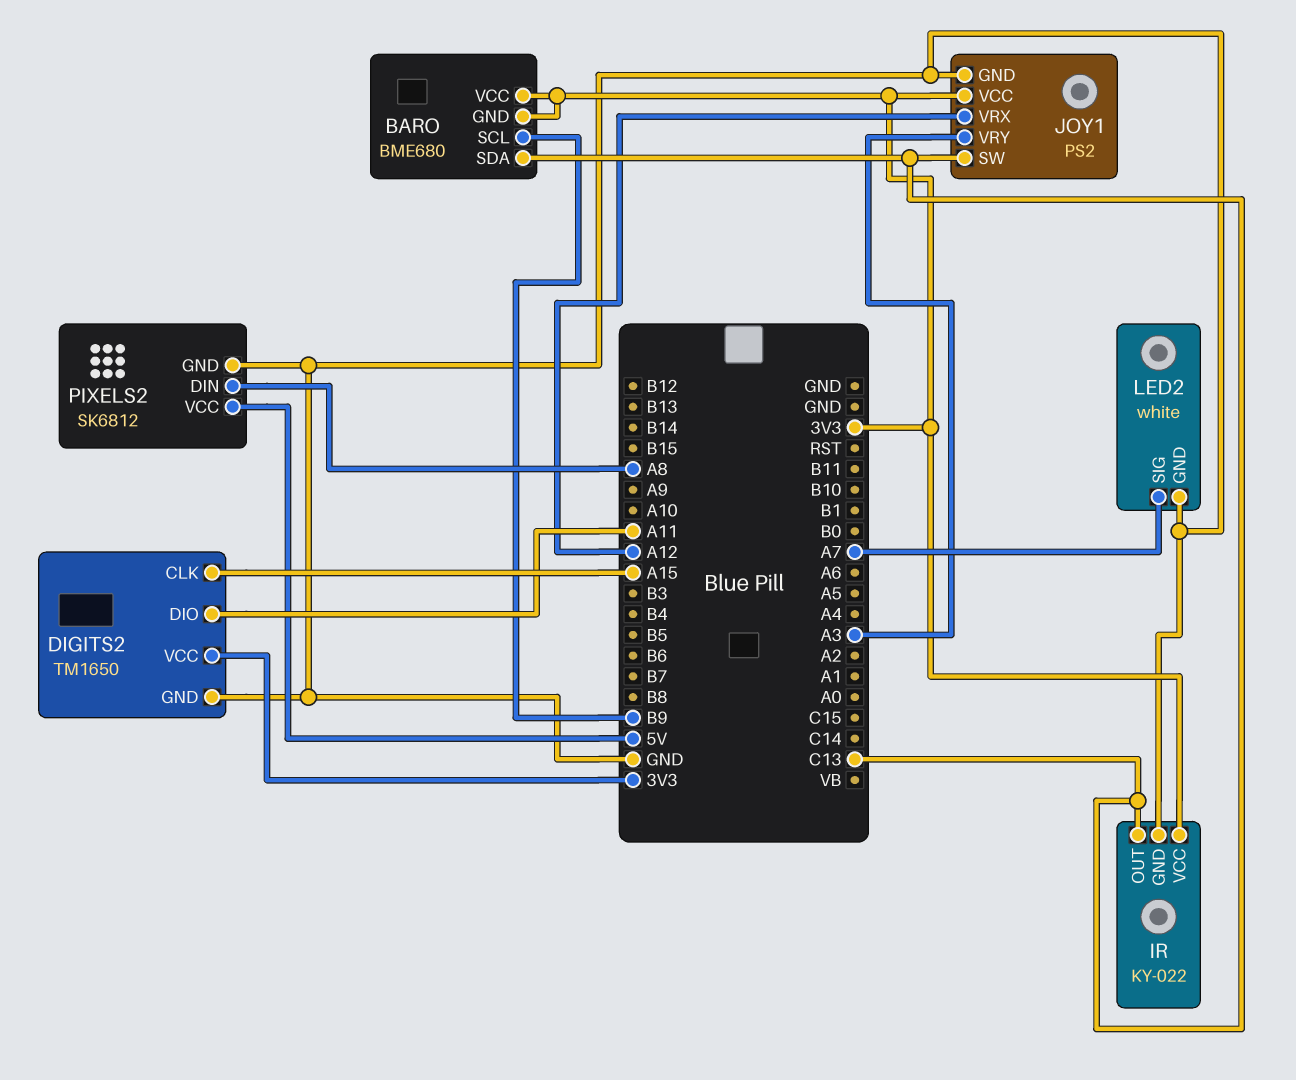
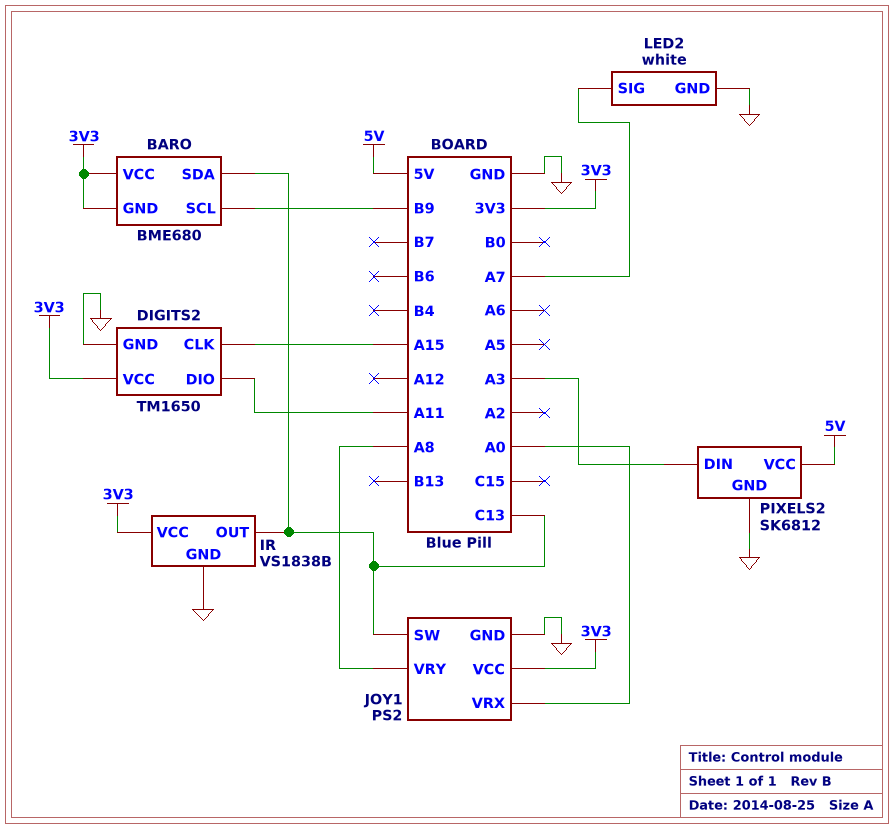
IR: KY-022 -> VS1838B
JOY1 pin VRX: A12 -> A0
JOY1 pin VRY: A3 -> A8
PIXELS2 pin DIN: A8 -> A3

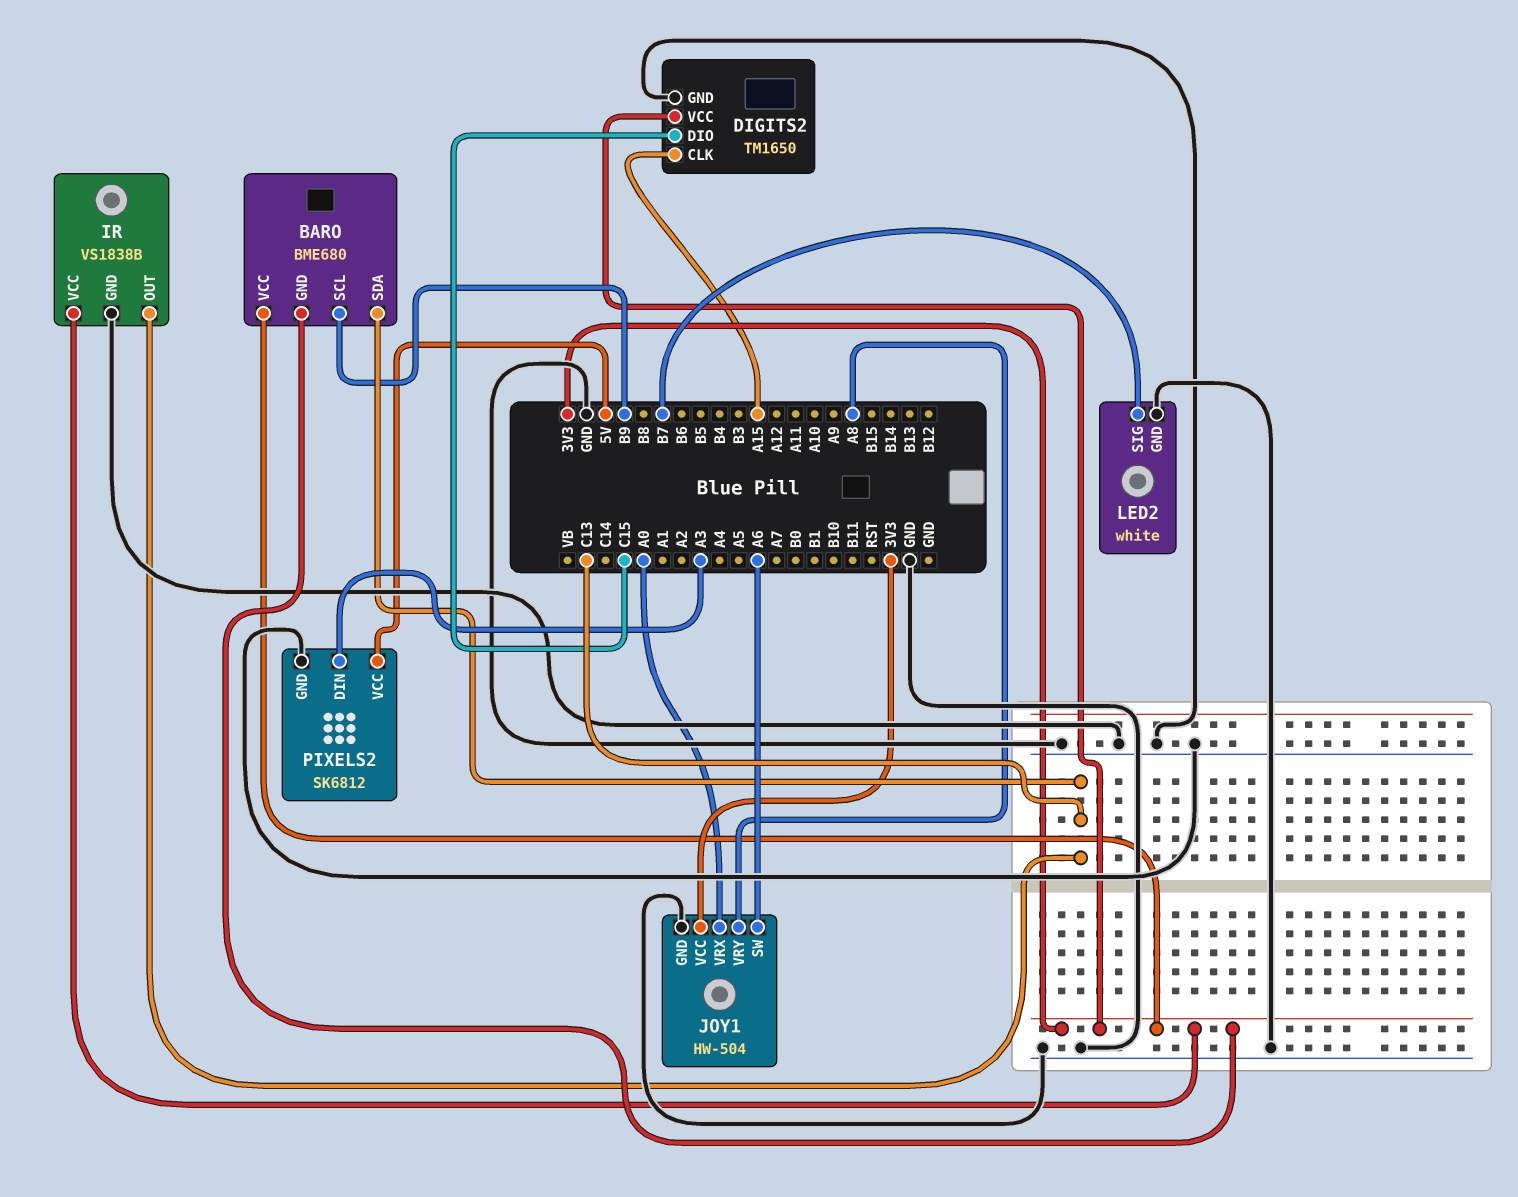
DIGITS2 pin DIO: A11 -> C15
JOY1: PS2 -> HW-504
JOY1 pin SW: C13 -> A6
LED2 pin SIG: A7 -> B7

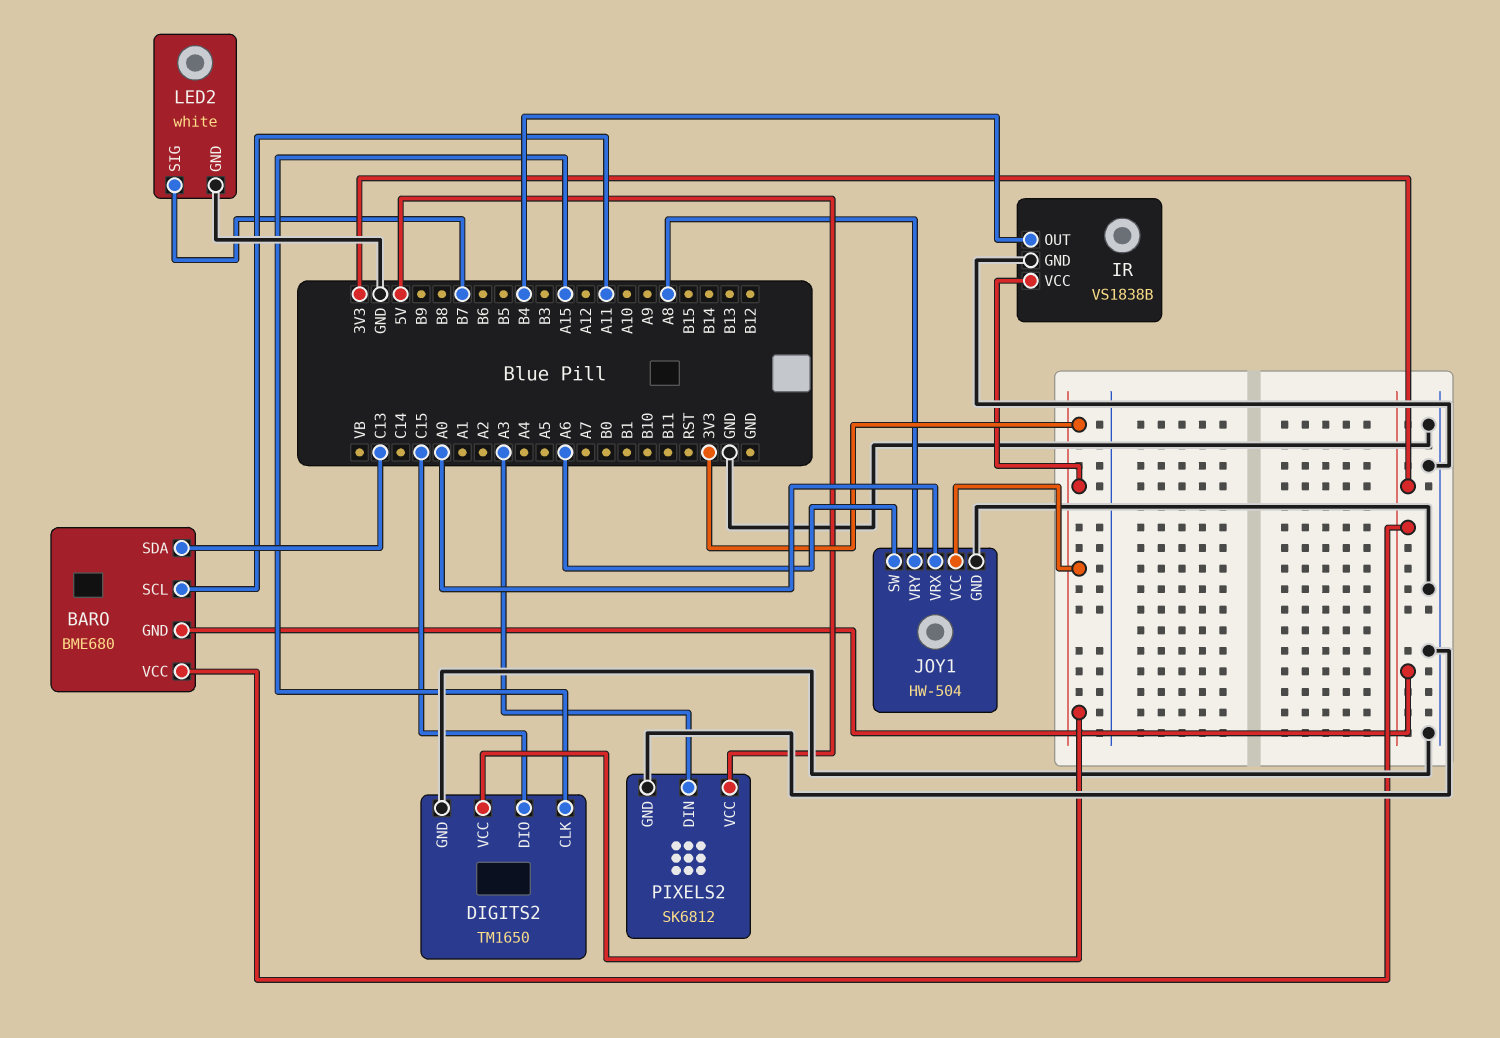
BARO pin SCL: B9 -> A11
IR pin OUT: C13 -> B4

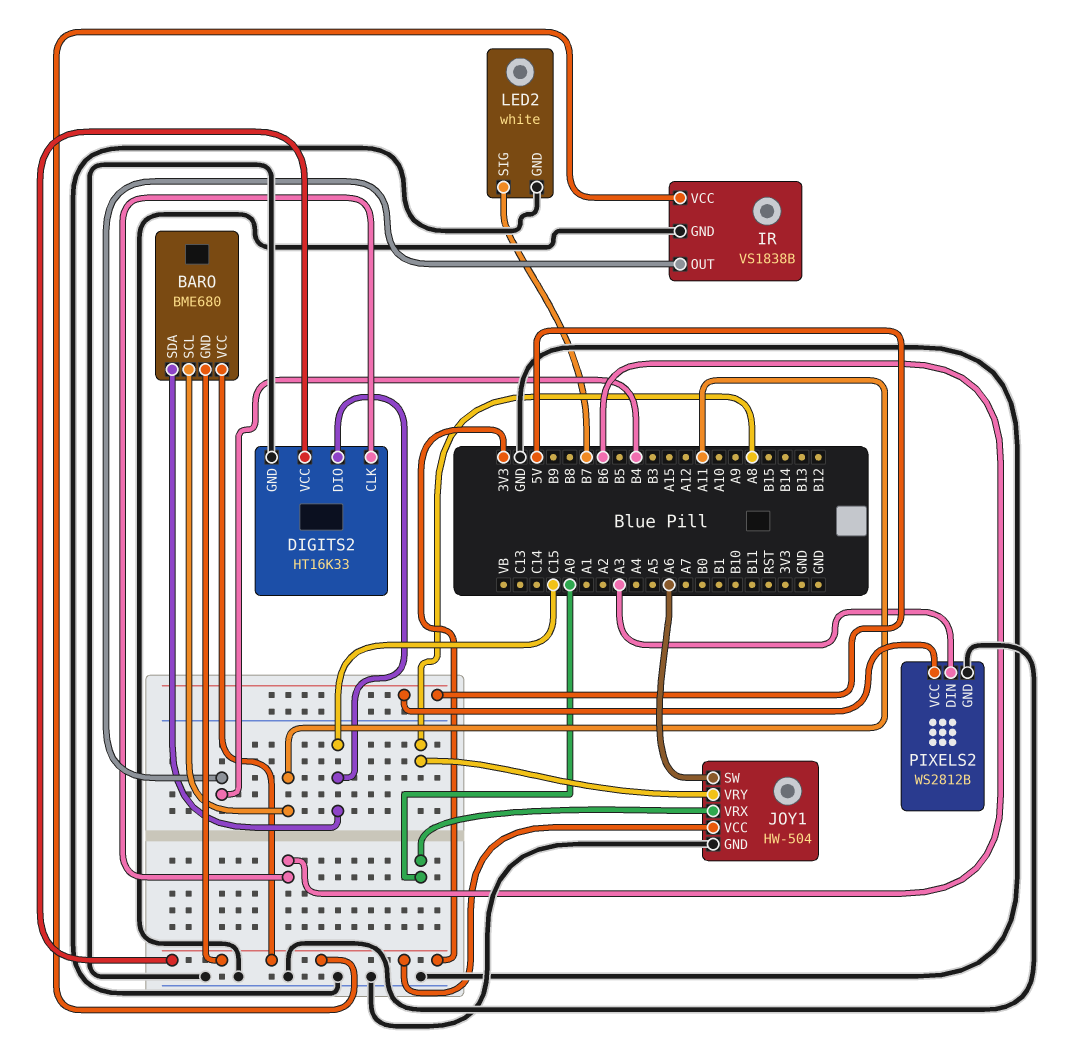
BARO pin SDA: C13 -> C15
DIGITS2: TM1650 -> HT16K33
DIGITS2 pin CLK: A15 -> B6
PIXELS2: SK6812 -> WS2812B

